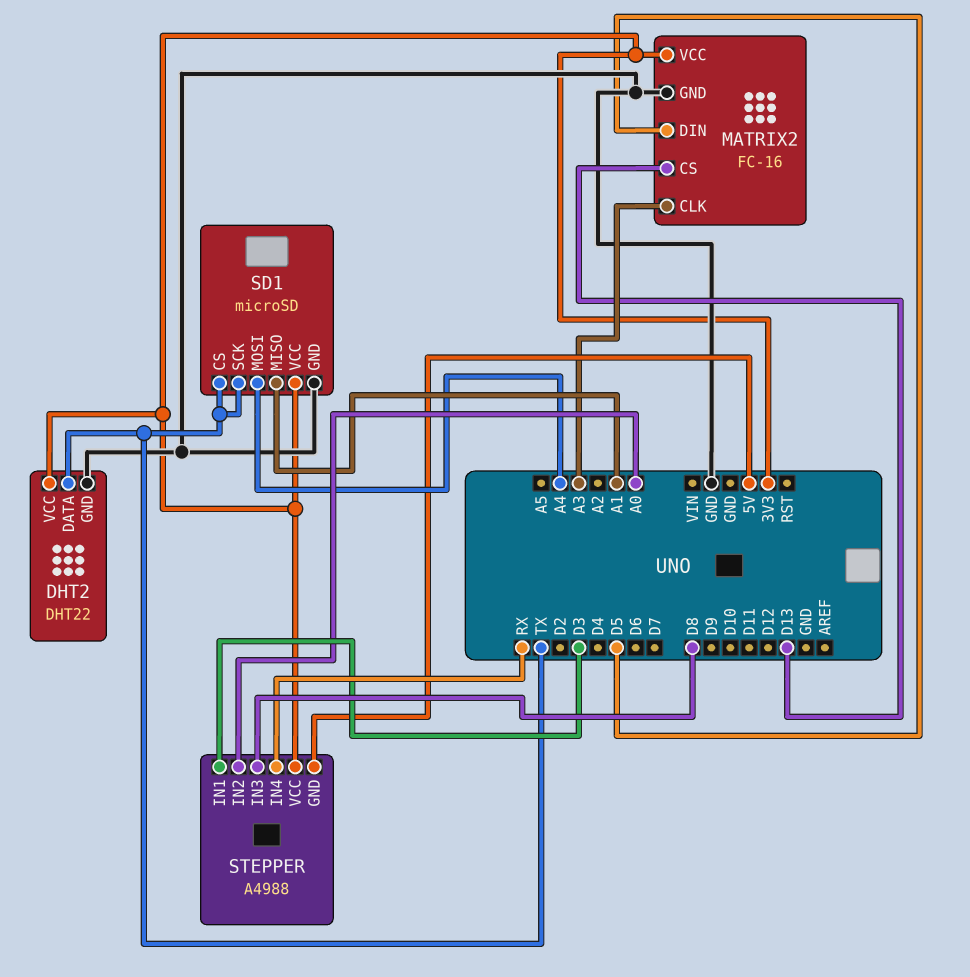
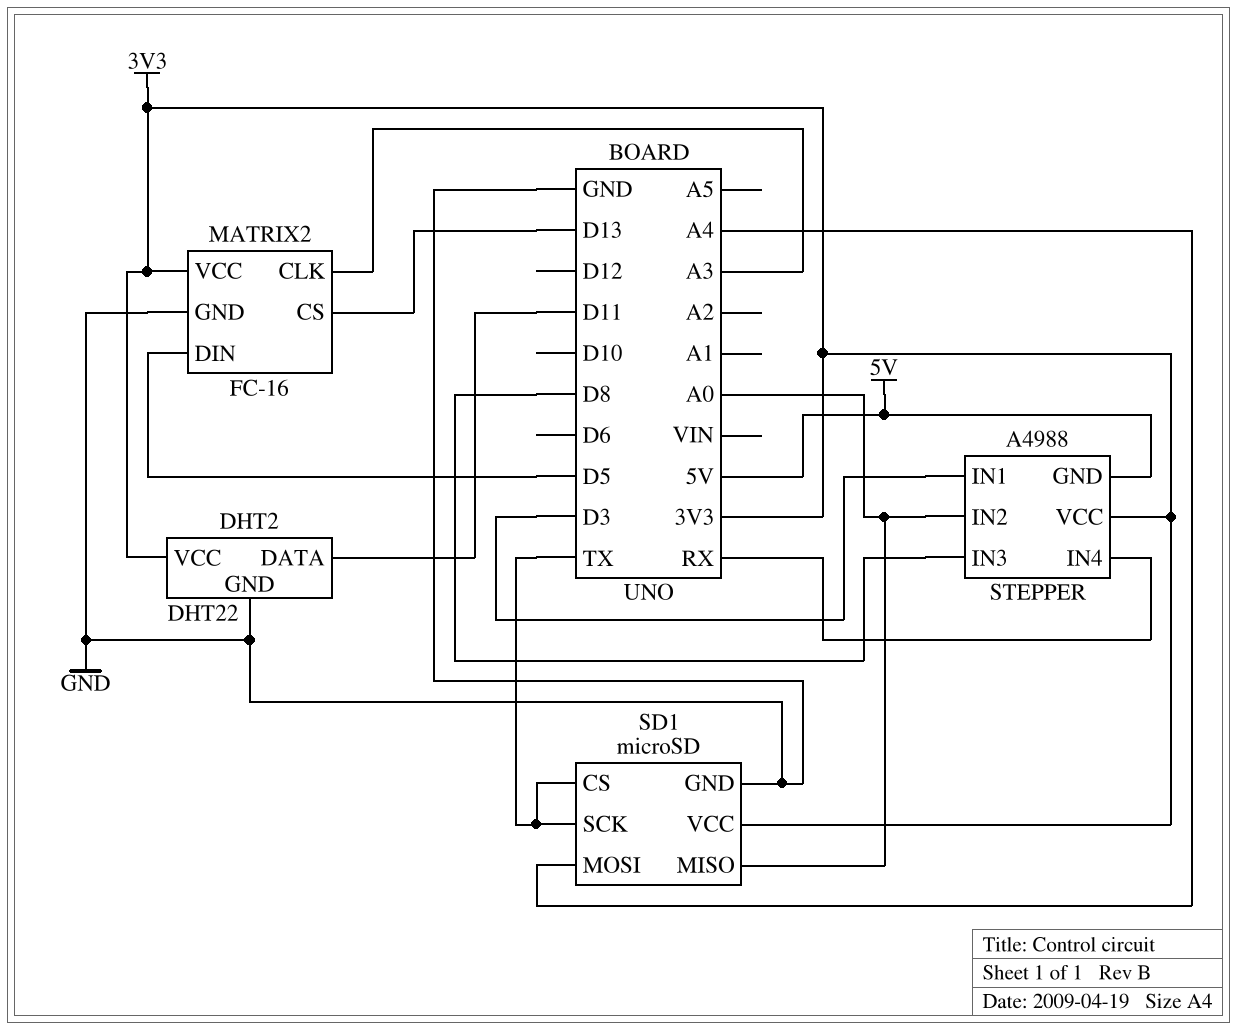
DHT2 pin DATA: TX -> D11
SD1 pin MISO: A1 -> A0

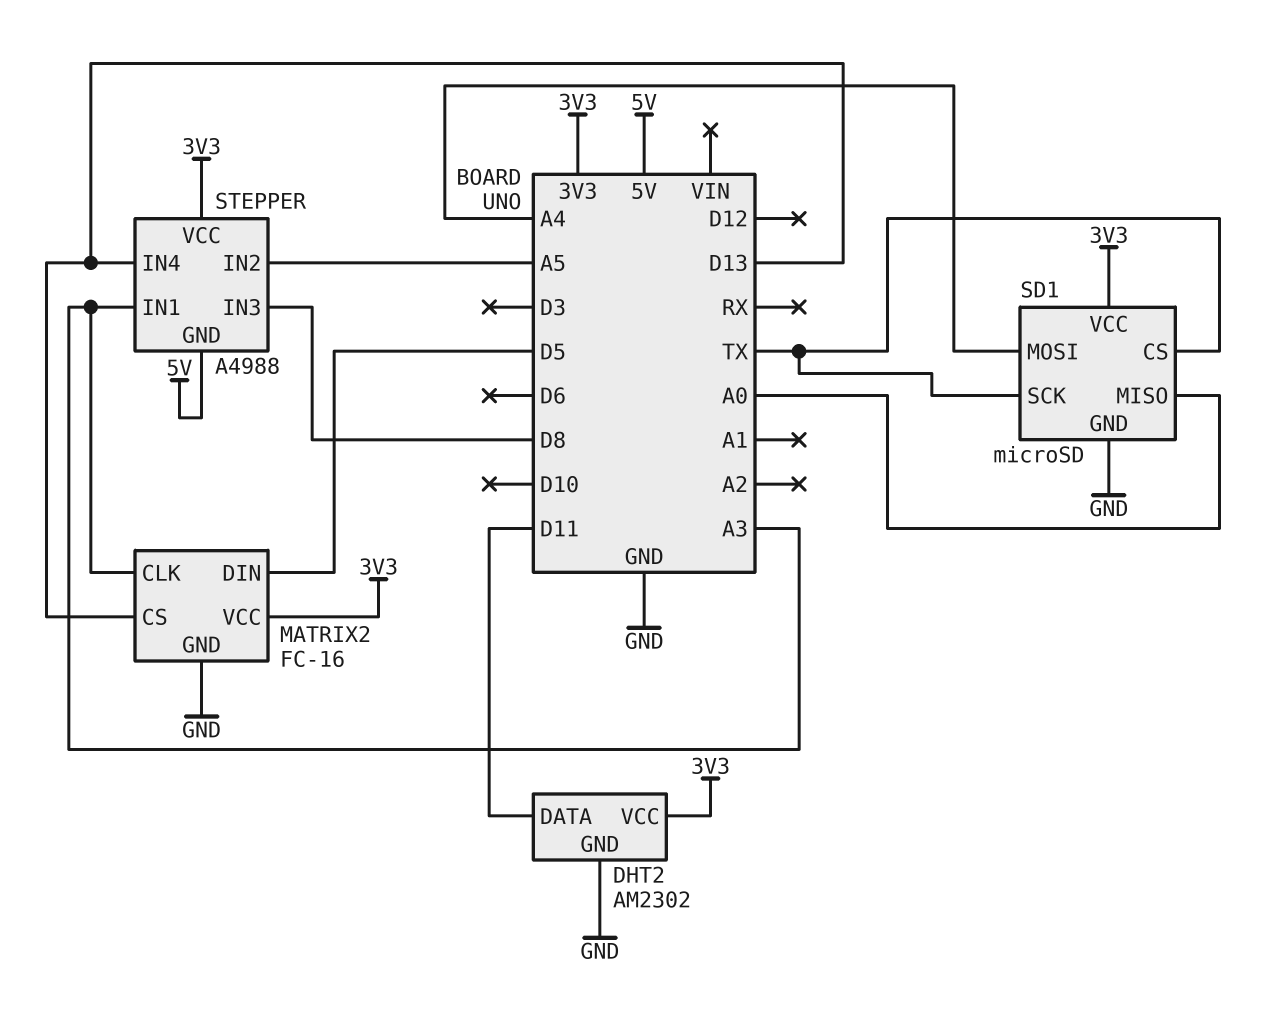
DHT2: DHT22 -> AM2302
STEPPER pin IN1: D3 -> A3
STEPPER pin IN2: A0 -> A5
STEPPER pin IN4: RX -> D13

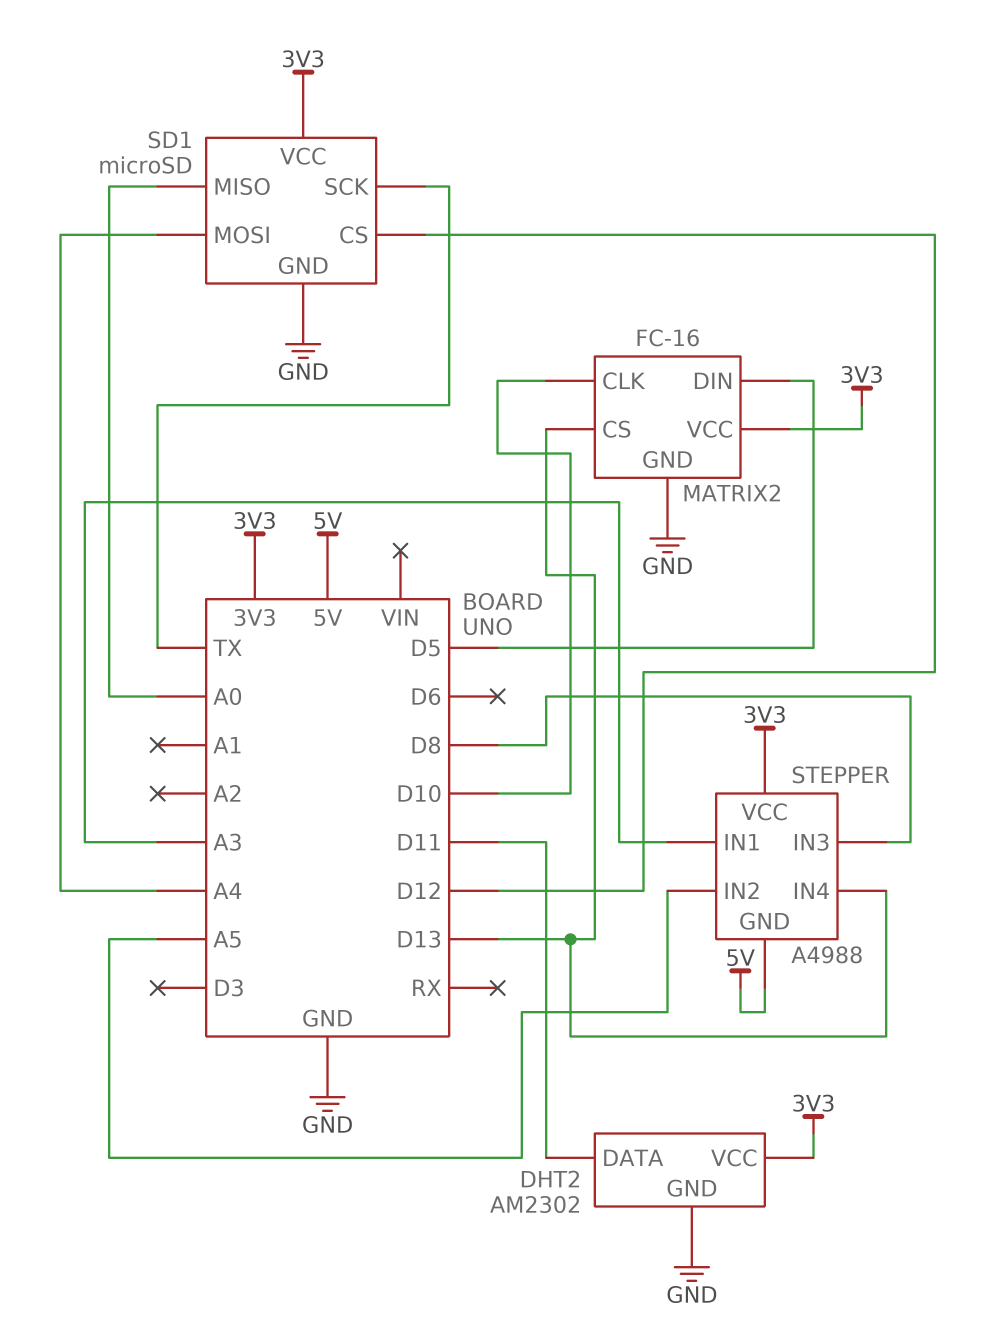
MATRIX2 pin CLK: A3 -> D10
SD1 pin CS: TX -> D12

